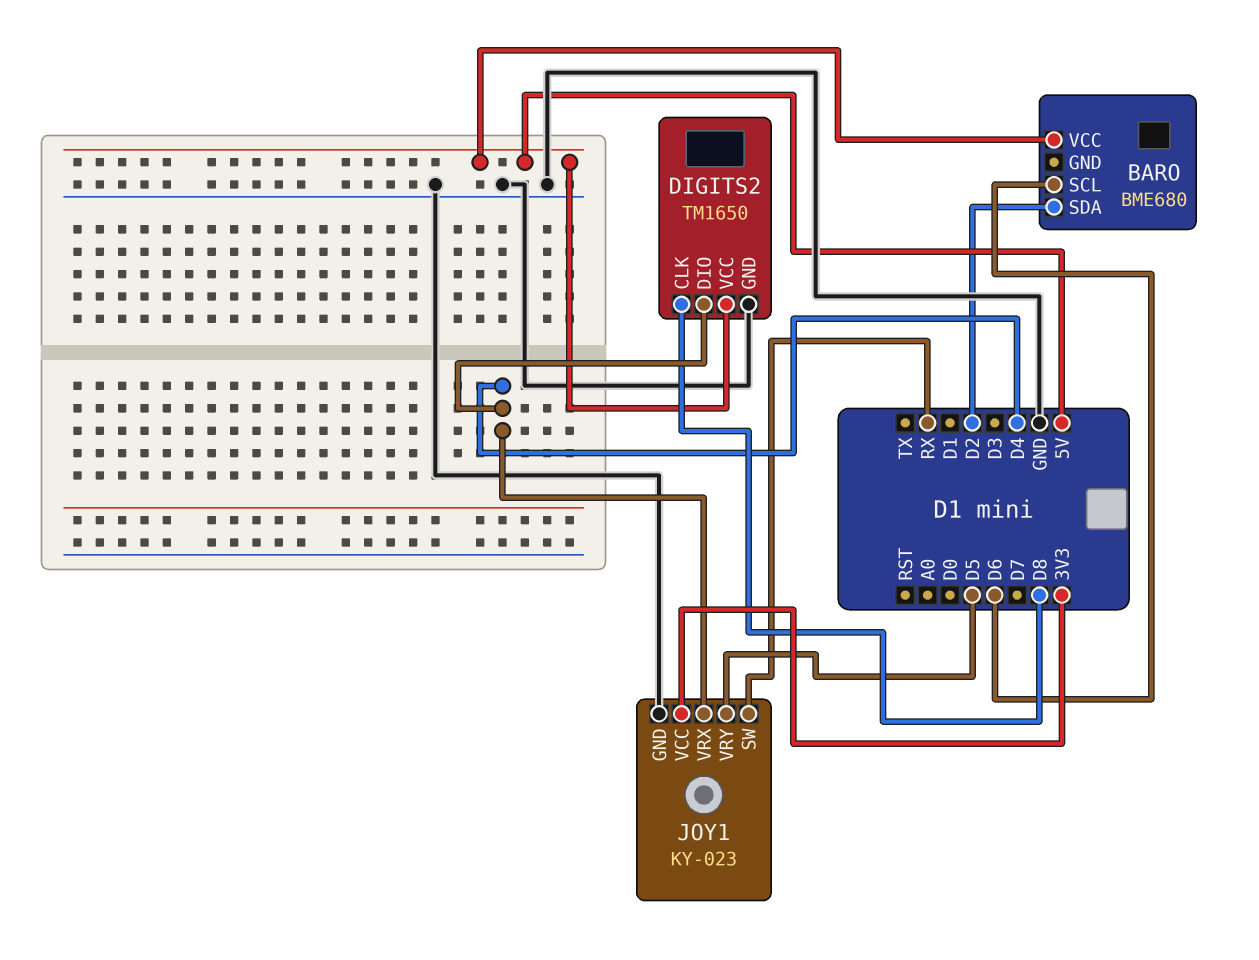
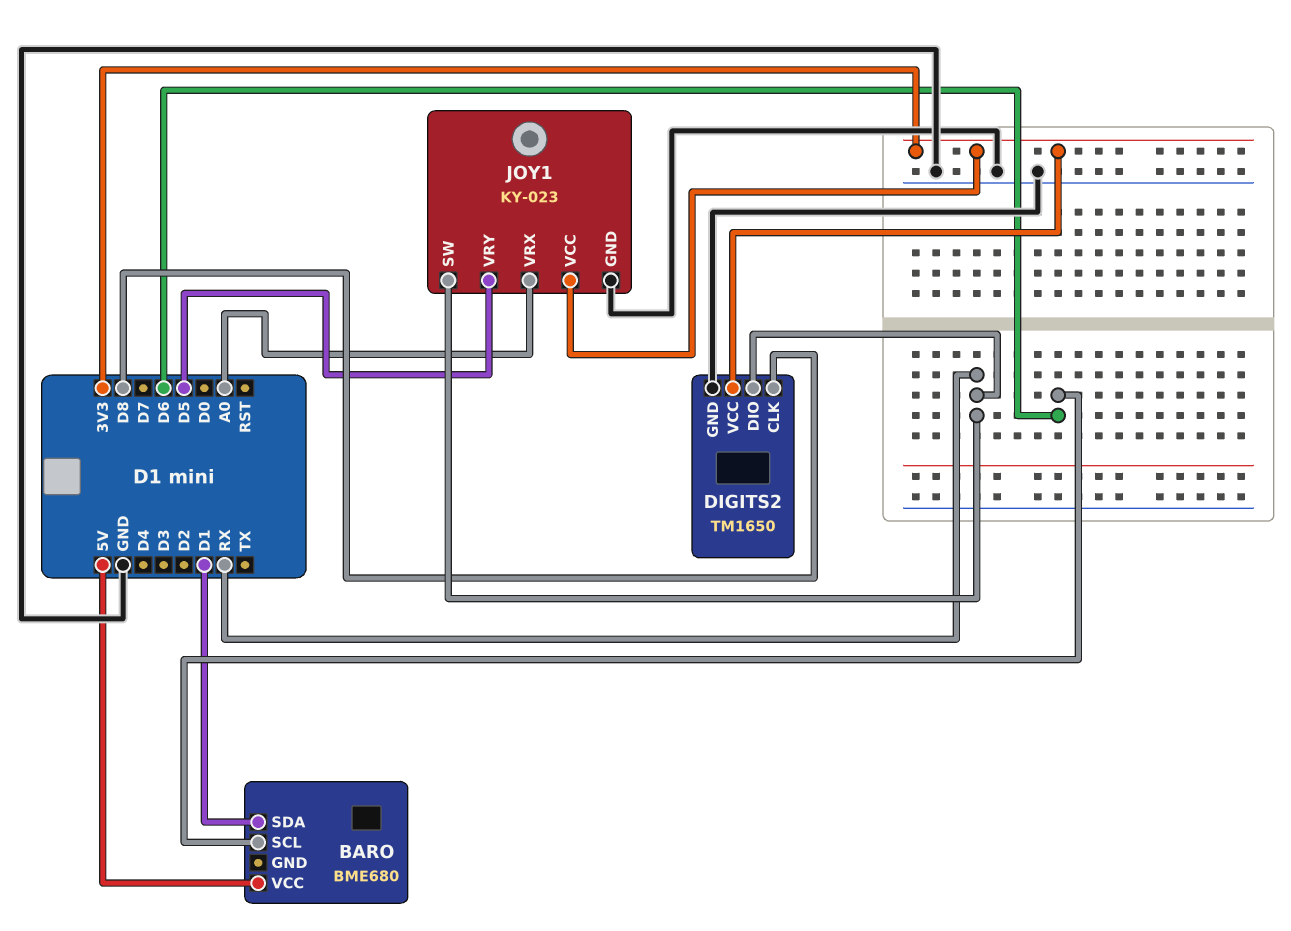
BARO pin SDA: D2 -> D1
DIGITS2 pin DIO: D4 -> RX
DIGITS2 pin VCC: 5V -> 3V3
JOY1 pin VRX: D4 -> A0

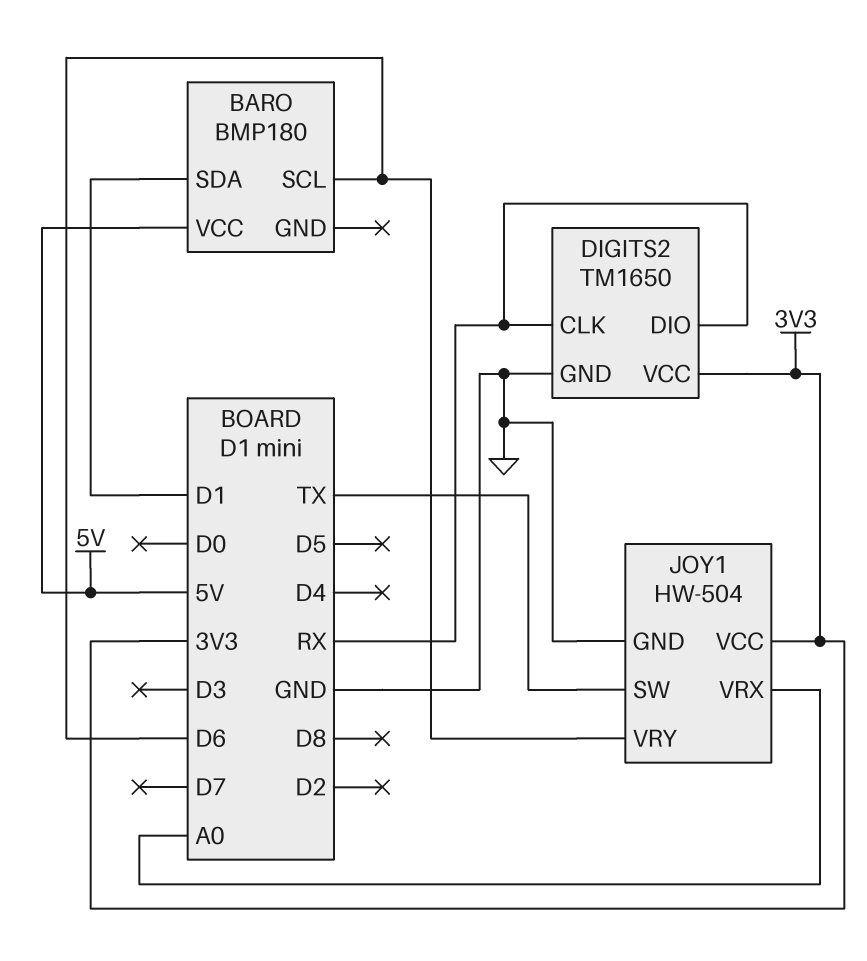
BARO: BME680 -> BMP180
DIGITS2 pin CLK: D8 -> RX
JOY1: KY-023 -> HW-504
JOY1 pin SW: RX -> TX
JOY1 pin VRY: D5 -> D6

